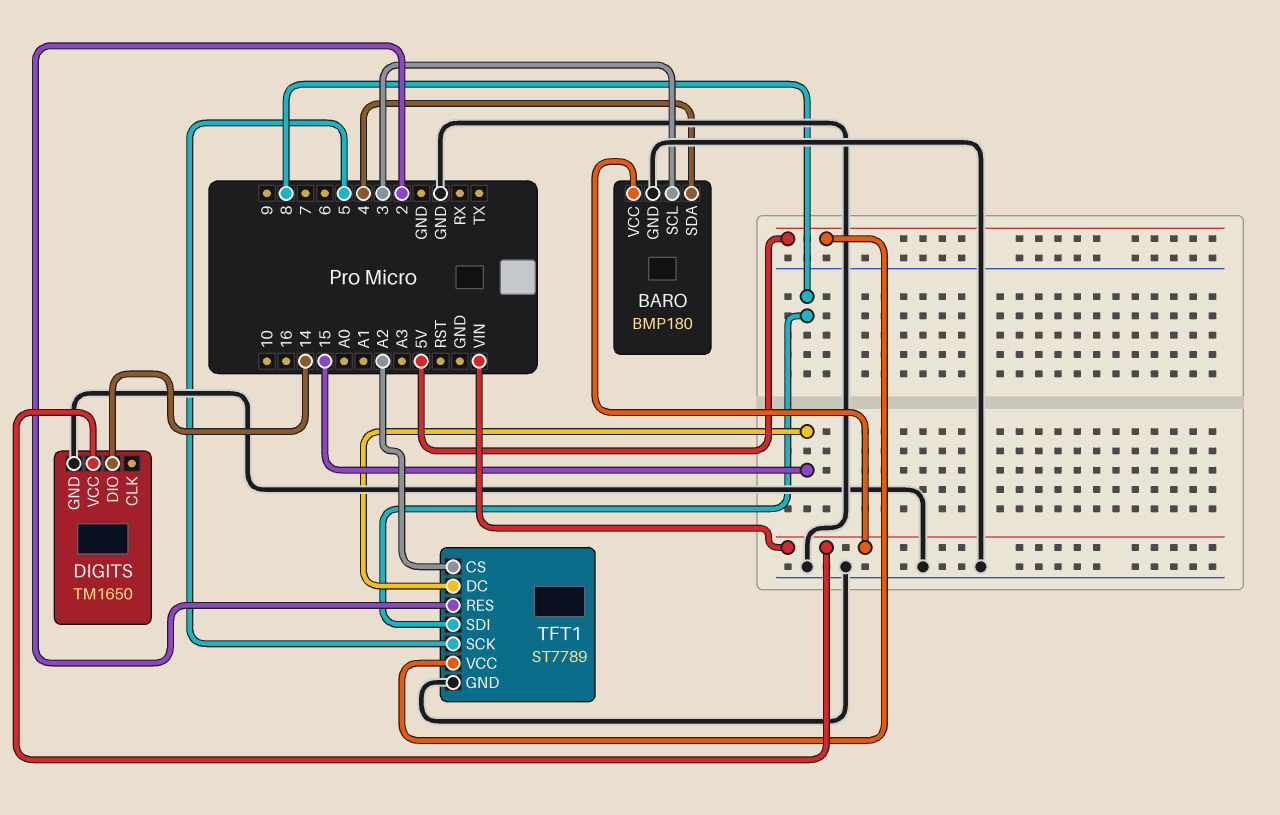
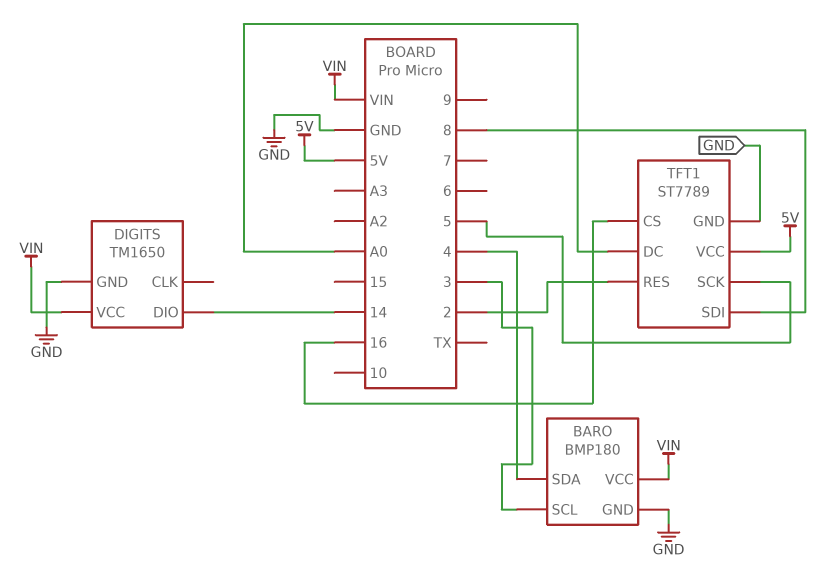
TFT1 pin CS: A2 -> 16
TFT1 pin DC: 15 -> A0

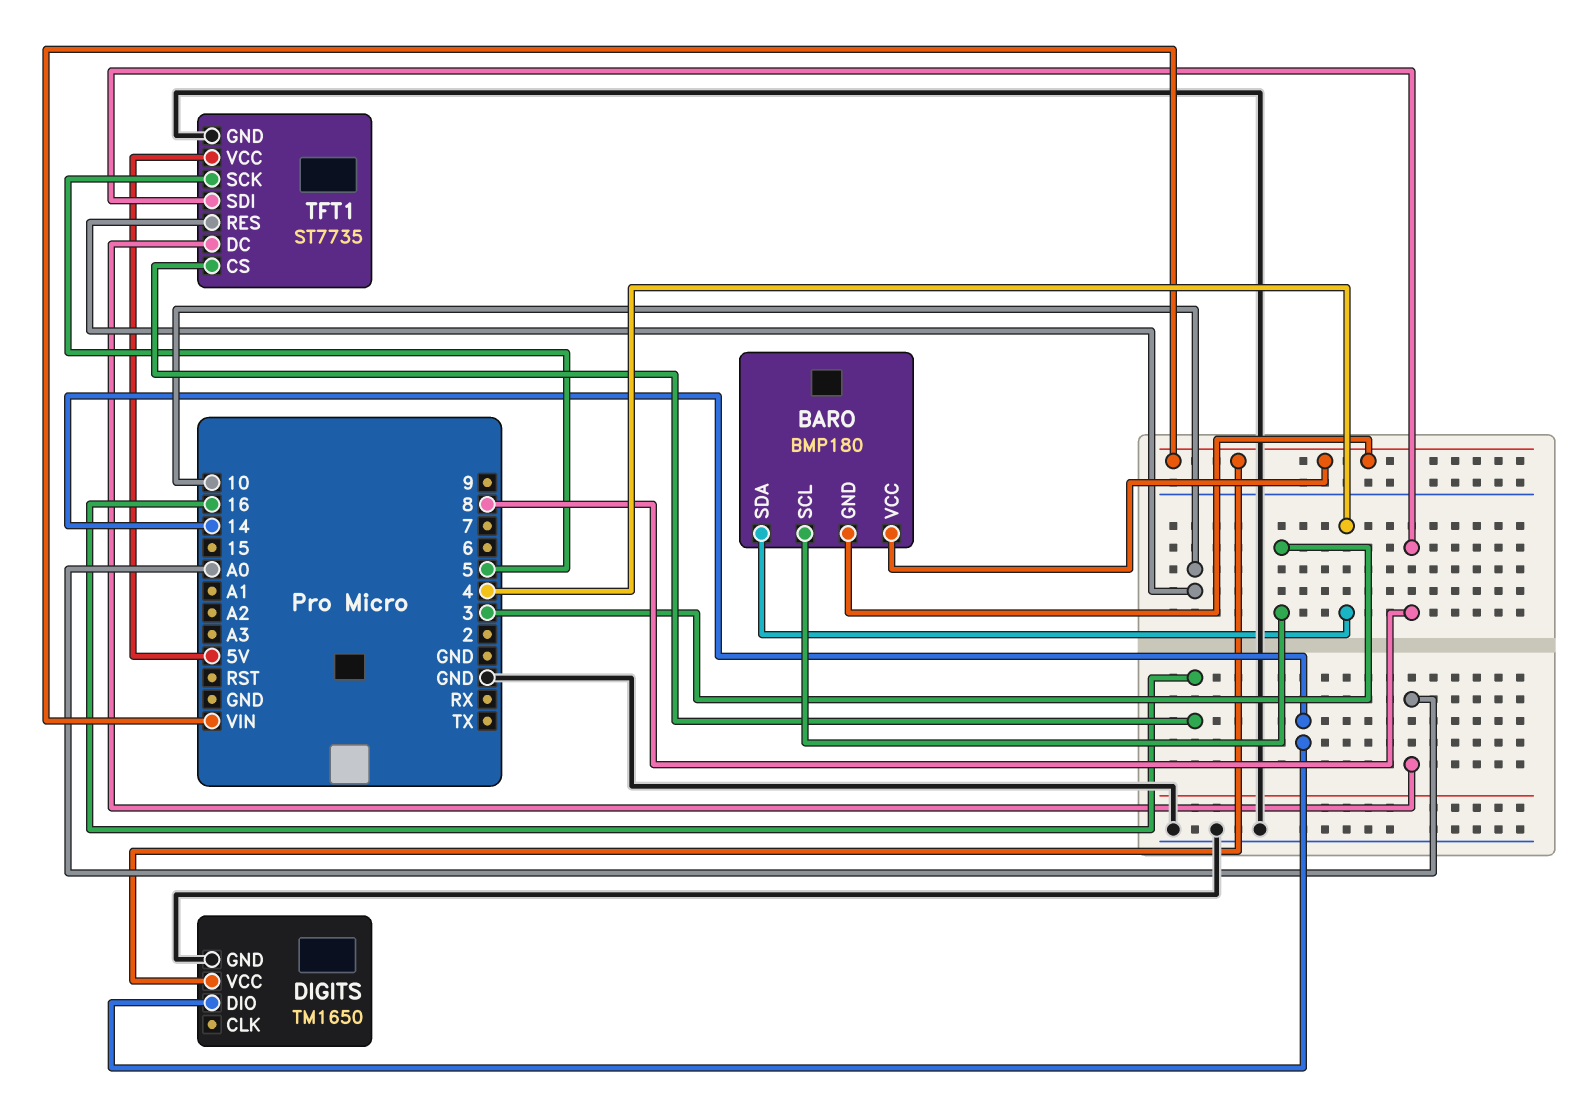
BARO pin GND: GND -> VIN
TFT1: ST7789 -> ST7735
TFT1 pin RES: 2 -> 10

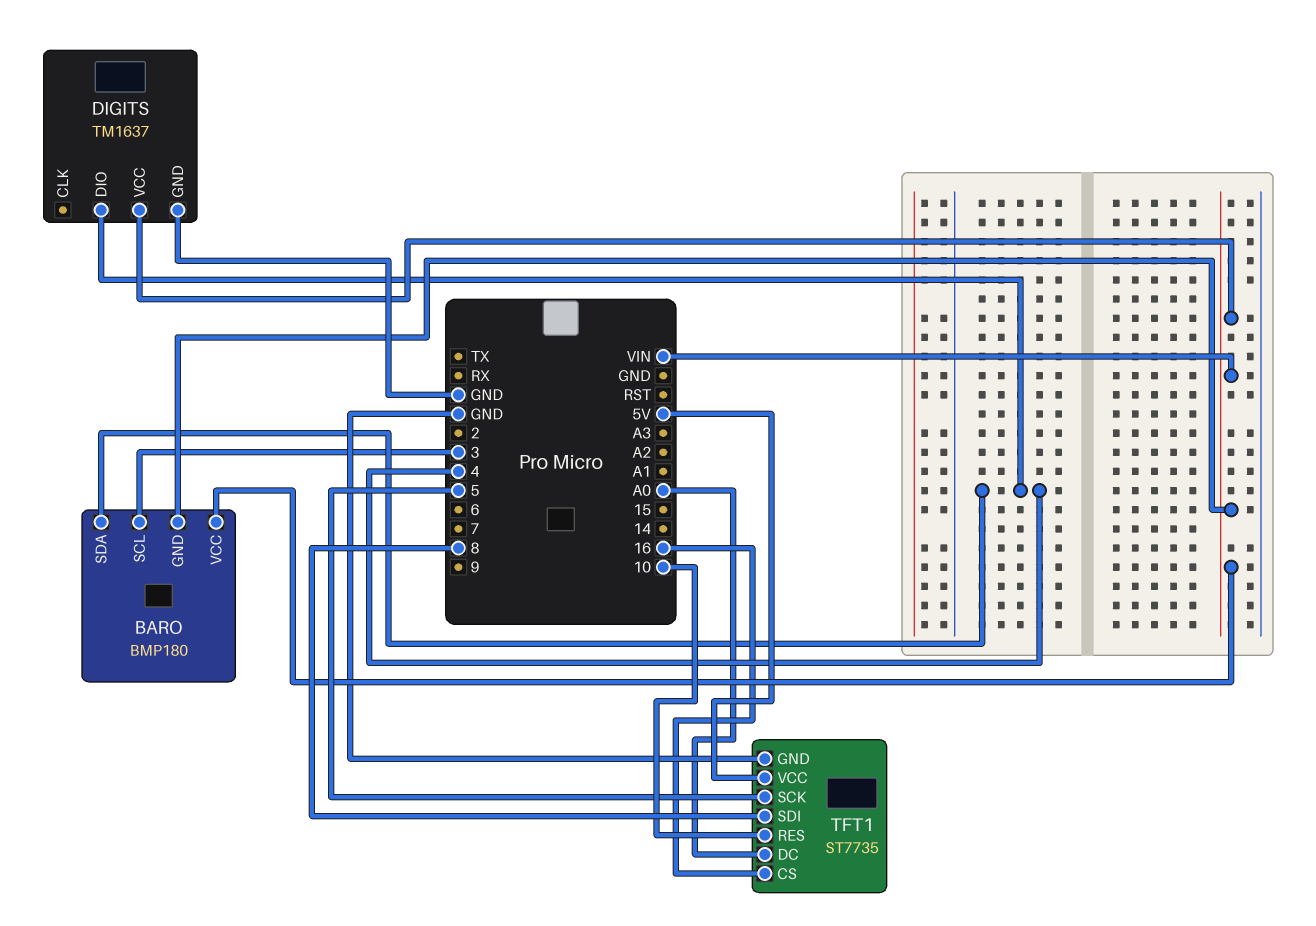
DIGITS: TM1650 -> TM1637
DIGITS pin DIO: 14 -> 4

